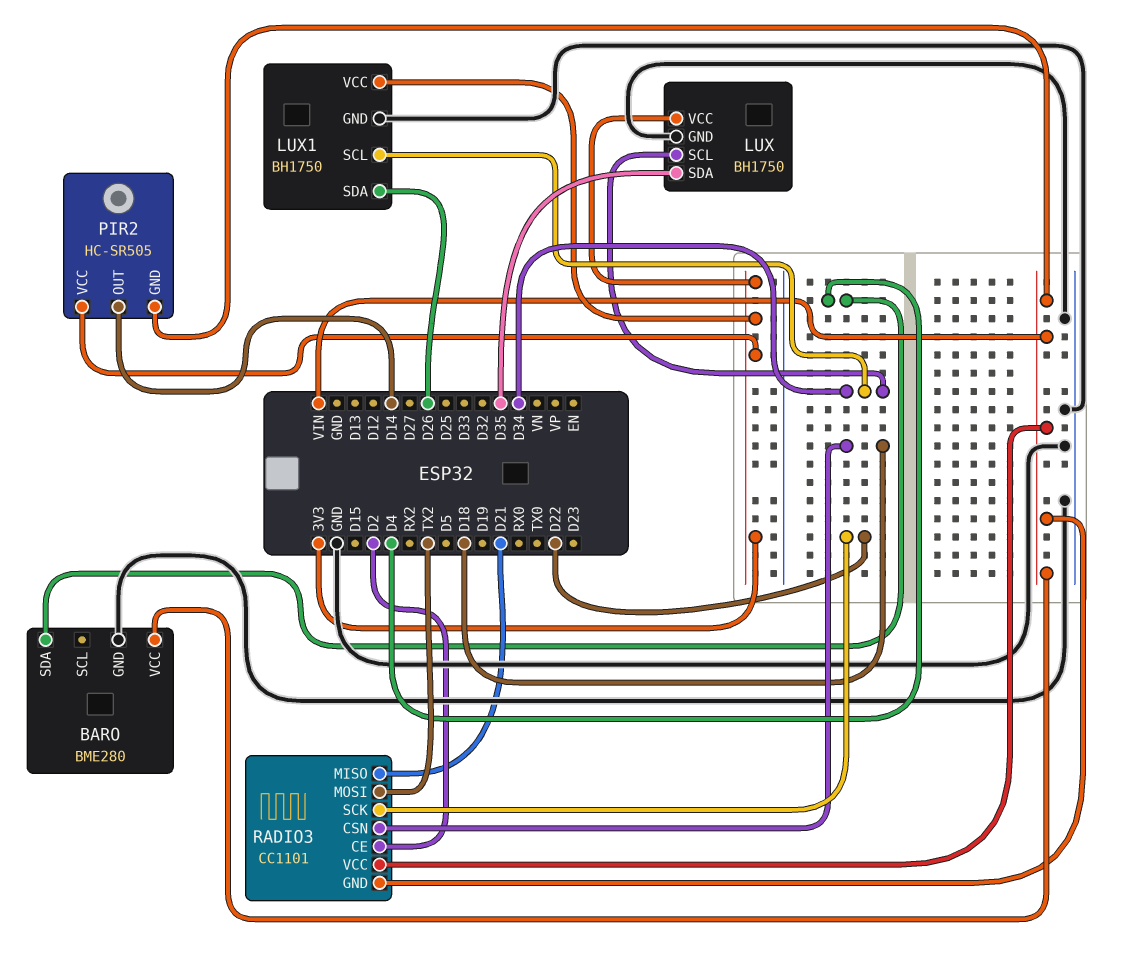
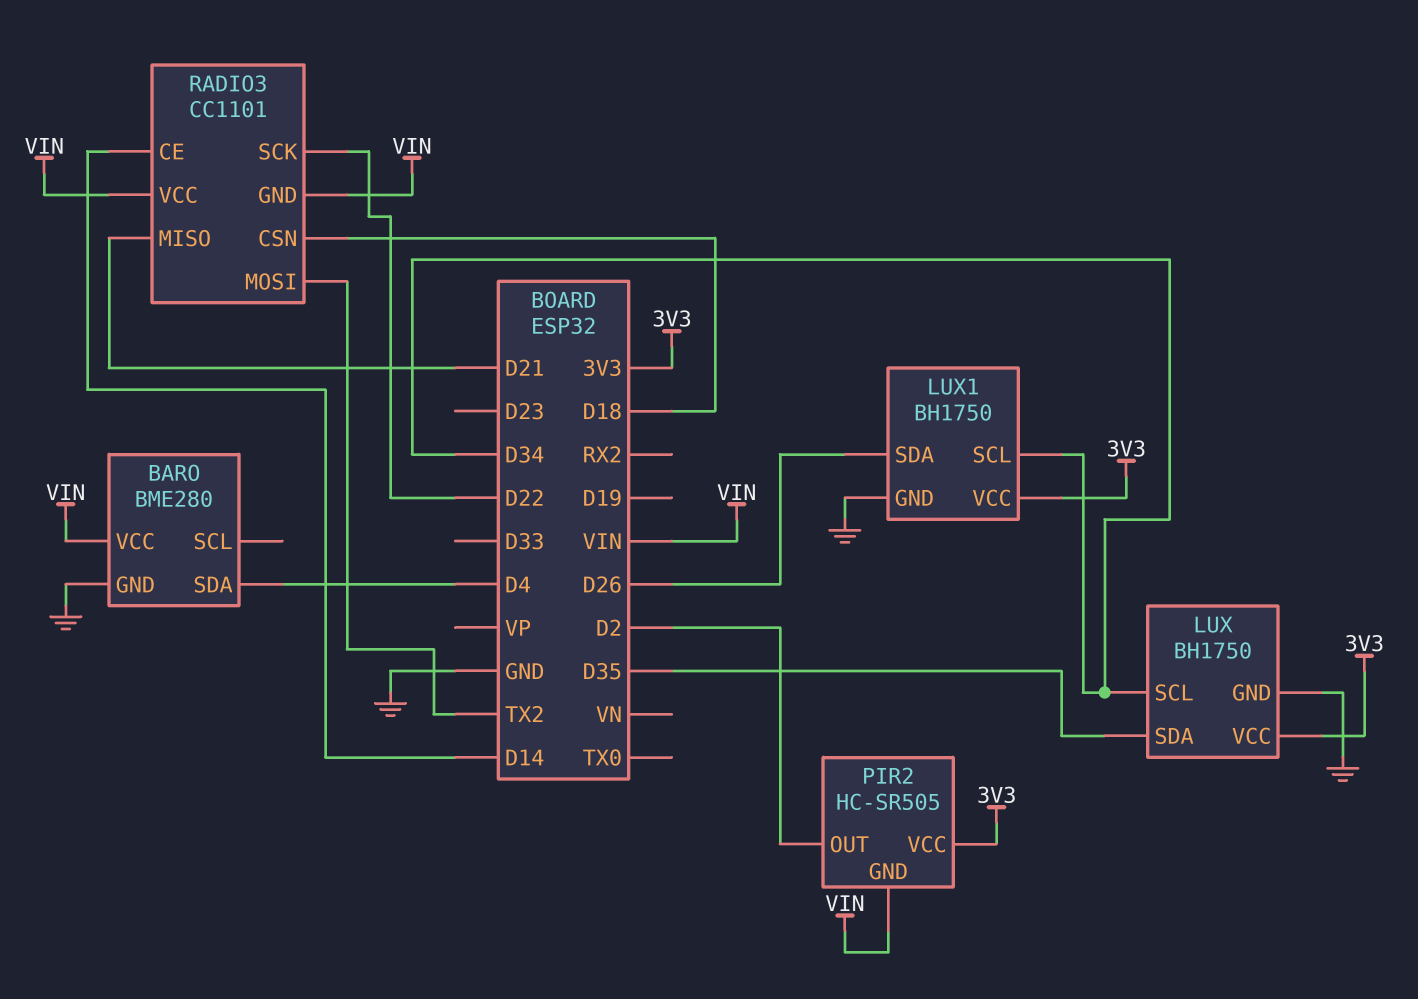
PIR2 pin OUT: D14 -> D2
RADIO3 pin CE: D2 -> D14

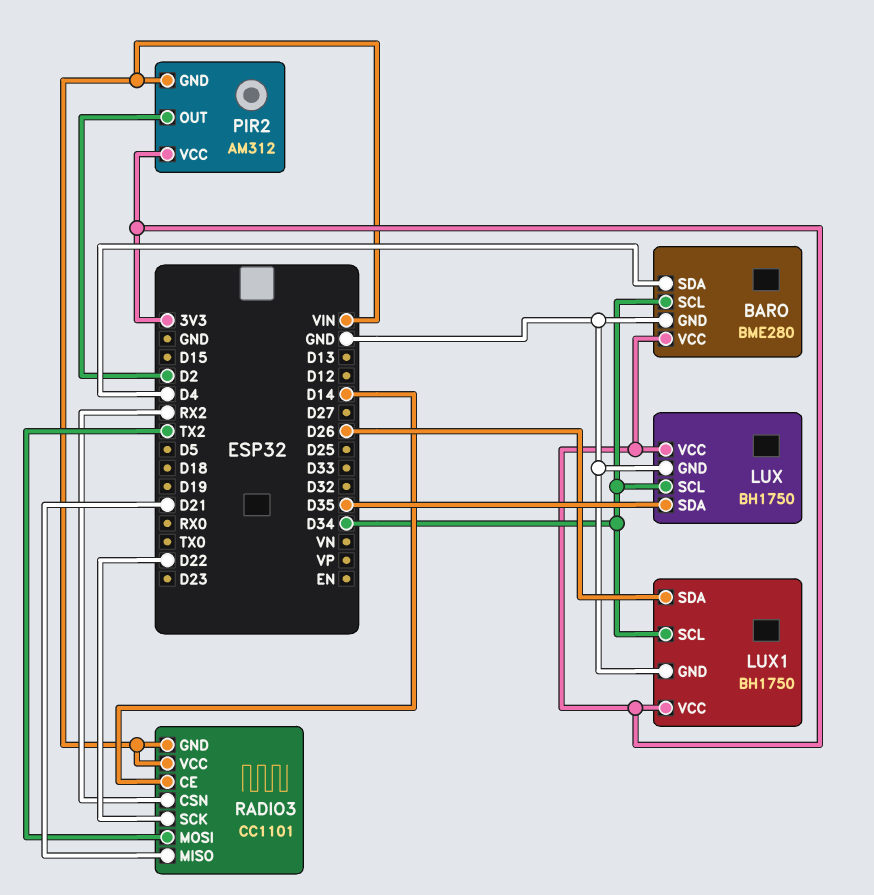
BARO pin SCL: none -> D34
BARO pin VCC: VIN -> 3V3
PIR2: HC-SR505 -> AM312
RADIO3 pin CSN: D18 -> RX2

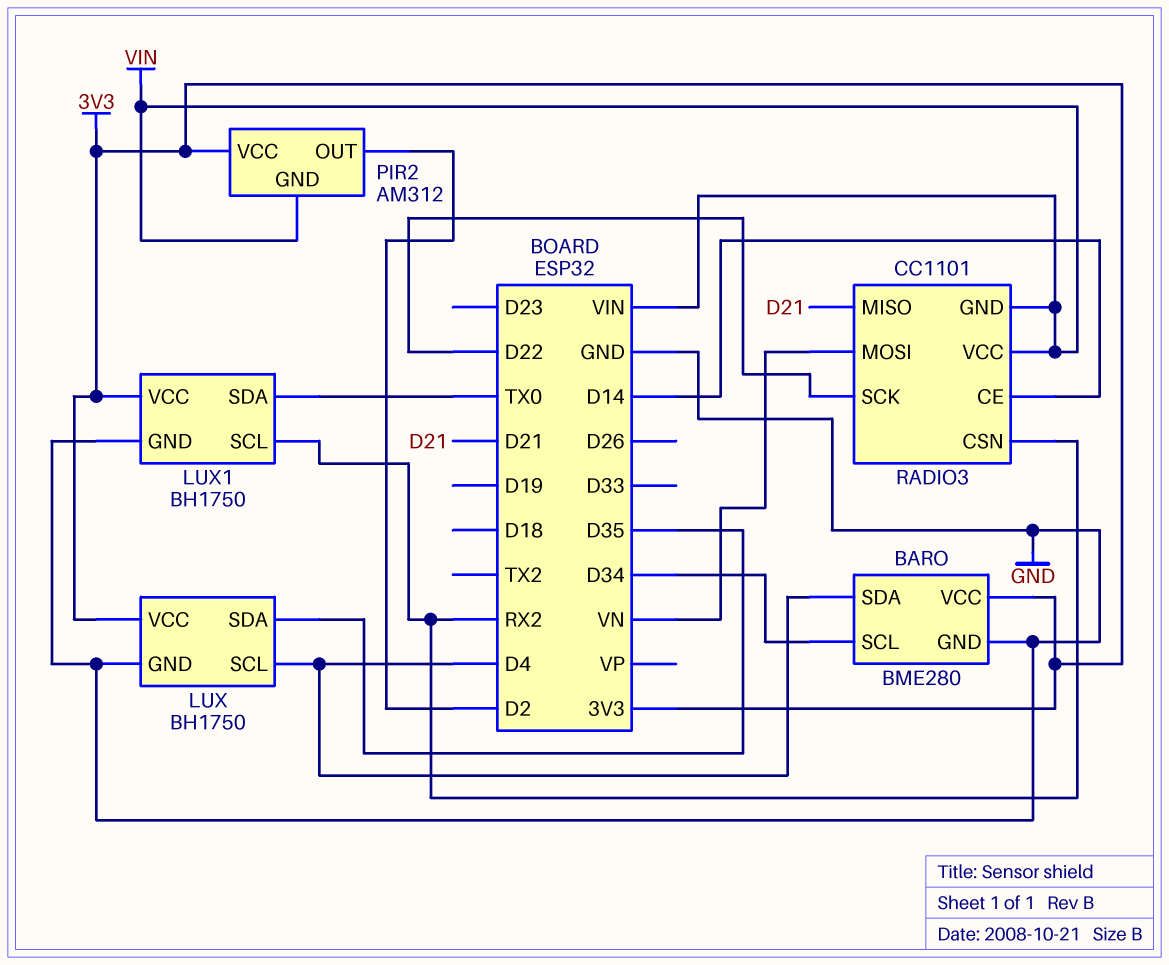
LUX pin SCL: D34 -> D4
LUX1 pin SCL: D34 -> RX2
LUX1 pin SDA: D26 -> TX0
RADIO3 pin MOSI: TX2 -> VN

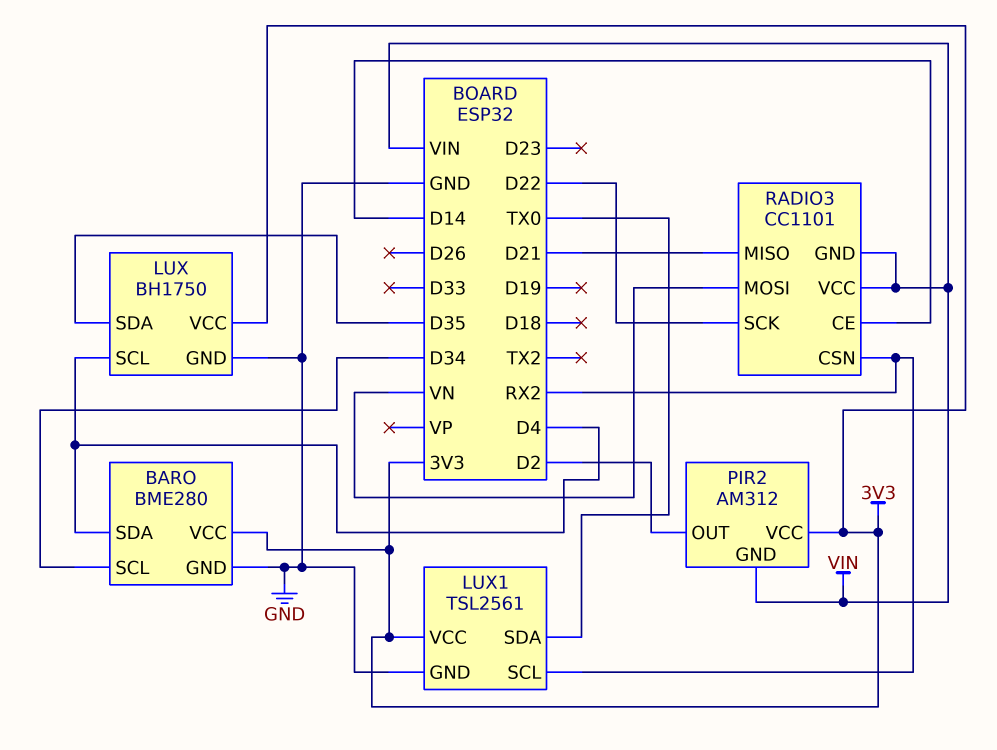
LUX1: BH1750 -> TSL2561

